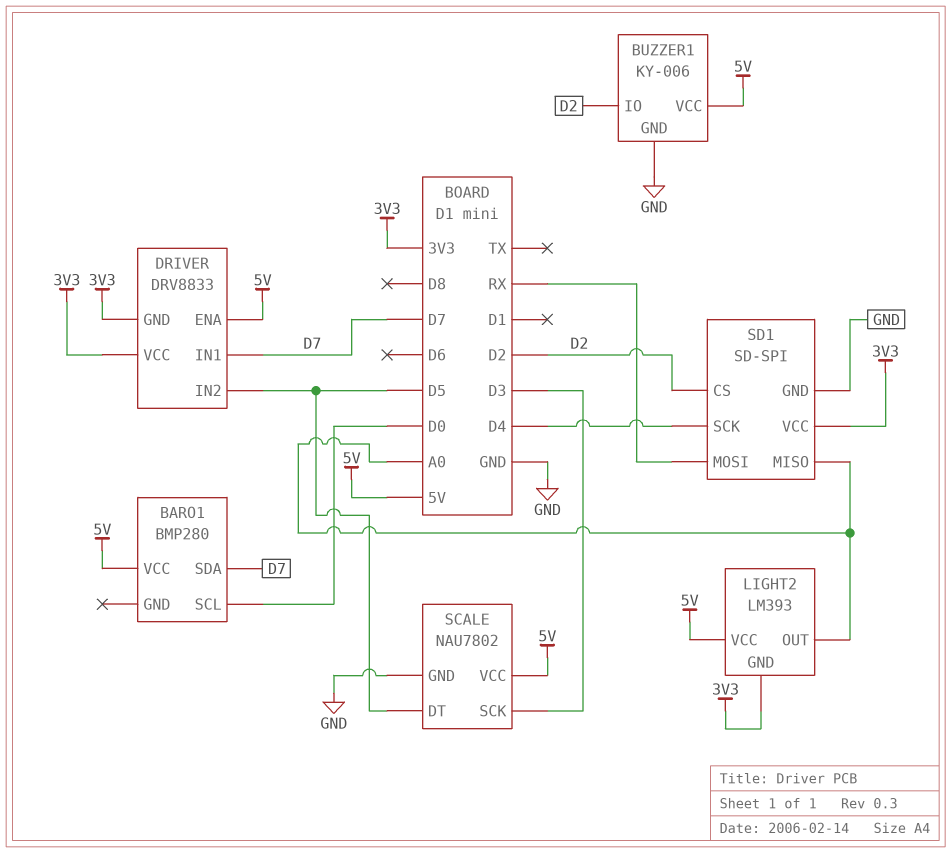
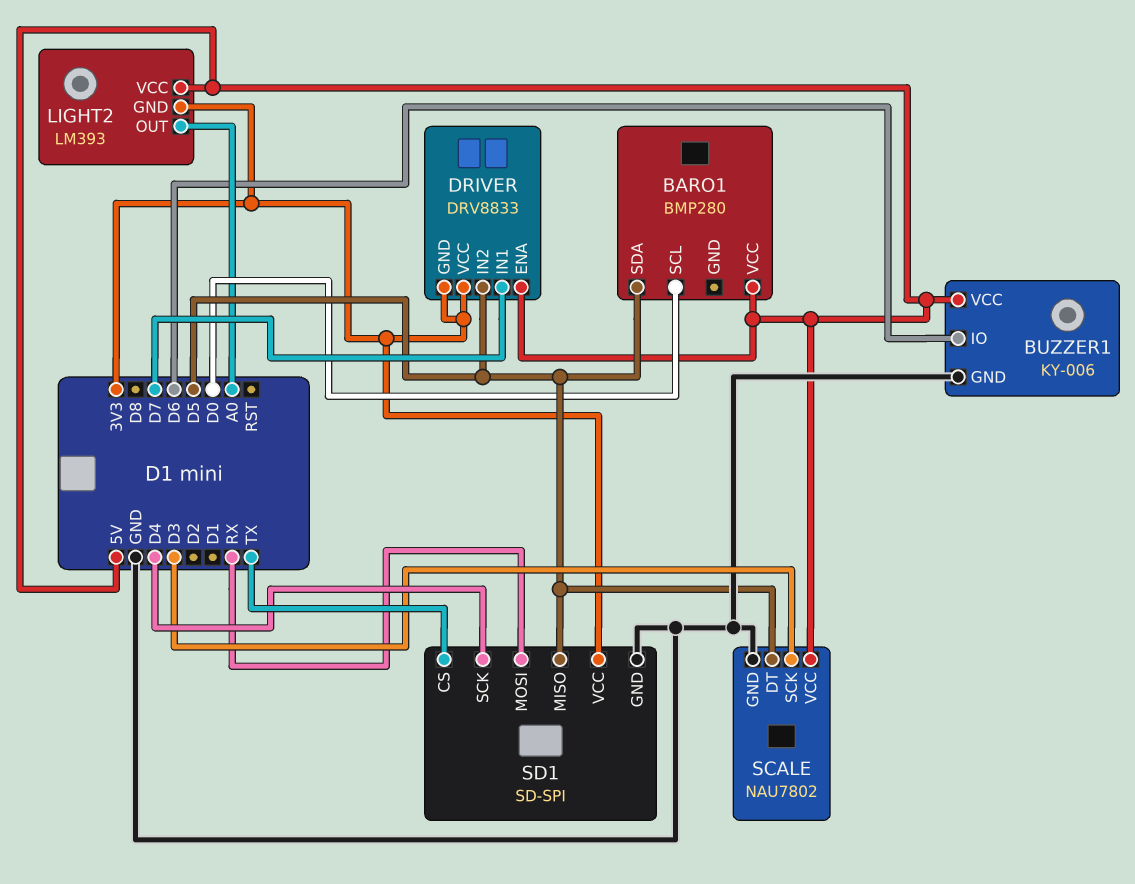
BARO1 pin SDA: D7 -> D5
BUZZER1 pin IO: D2 -> D6
SD1 pin CS: D2 -> TX
SD1 pin MISO: A0 -> D5

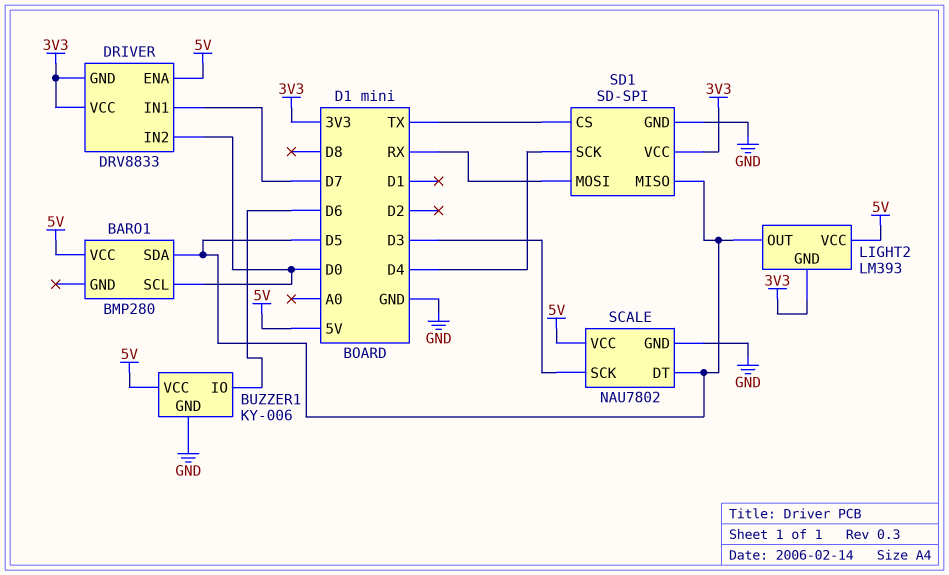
DRIVER pin IN2: D5 -> D0
LIGHT2 pin OUT: A0 -> D5

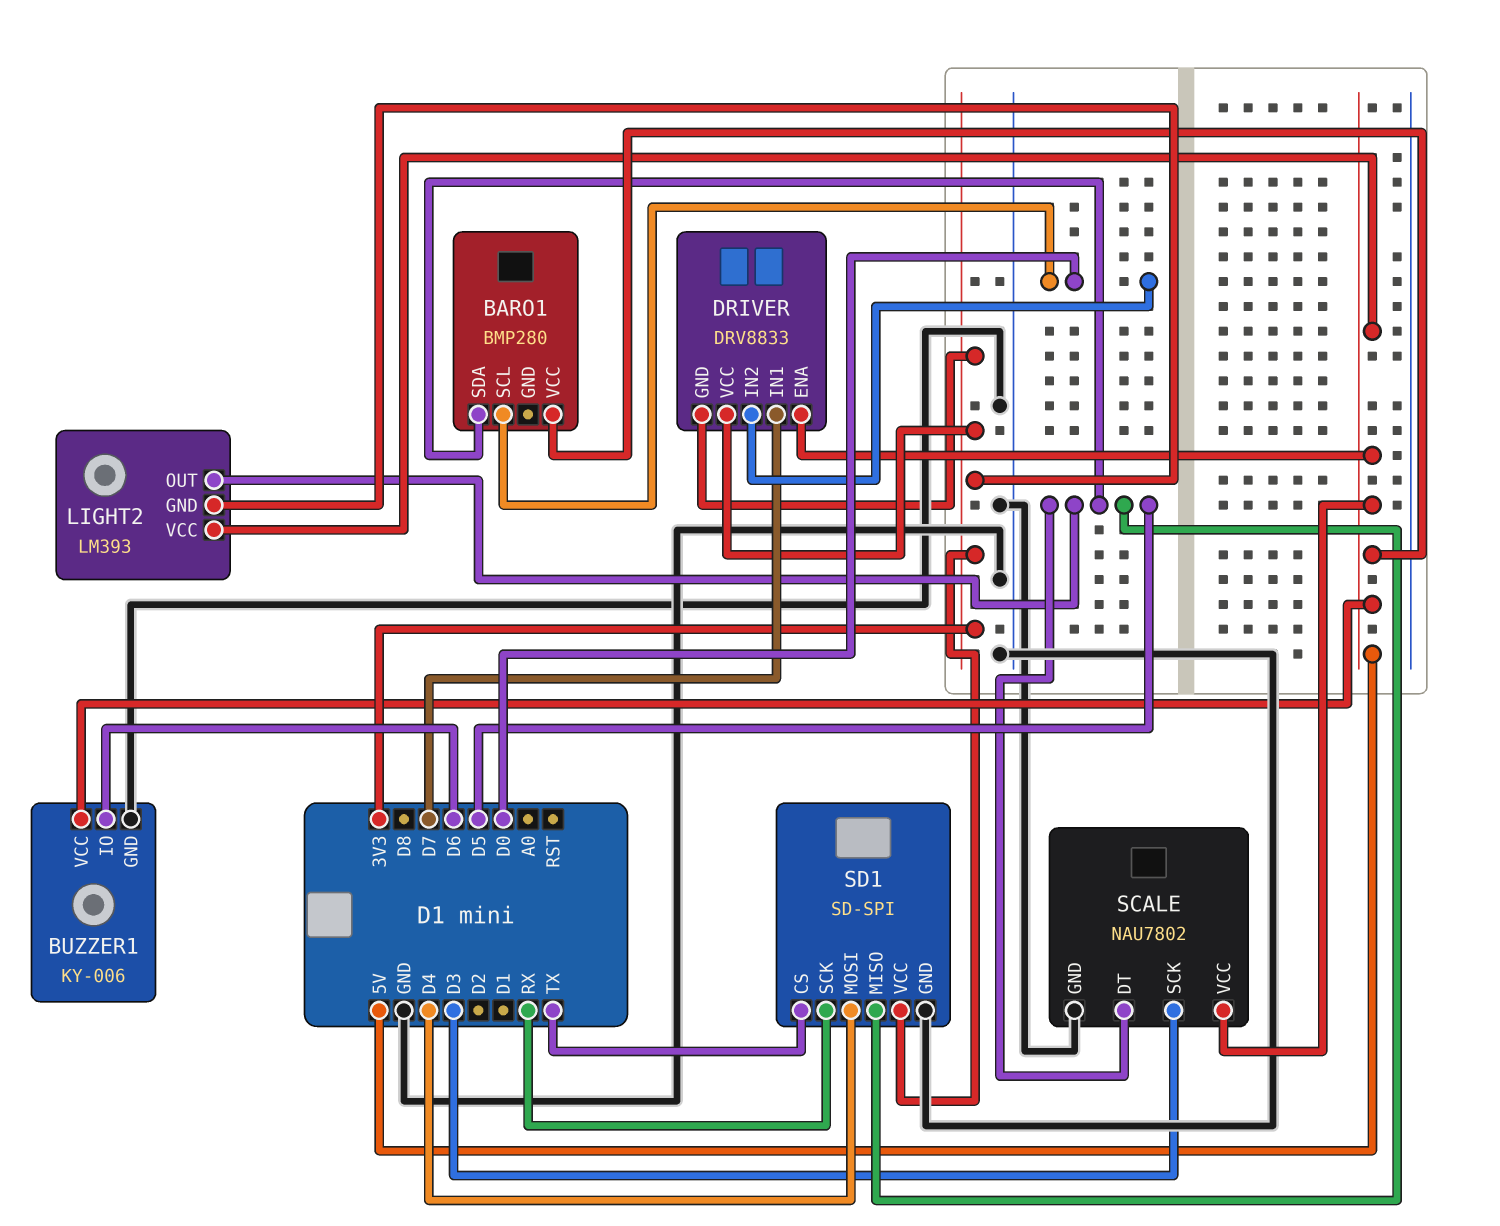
SD1 pin MOSI: RX -> D4
SD1 pin SCK: D4 -> RX

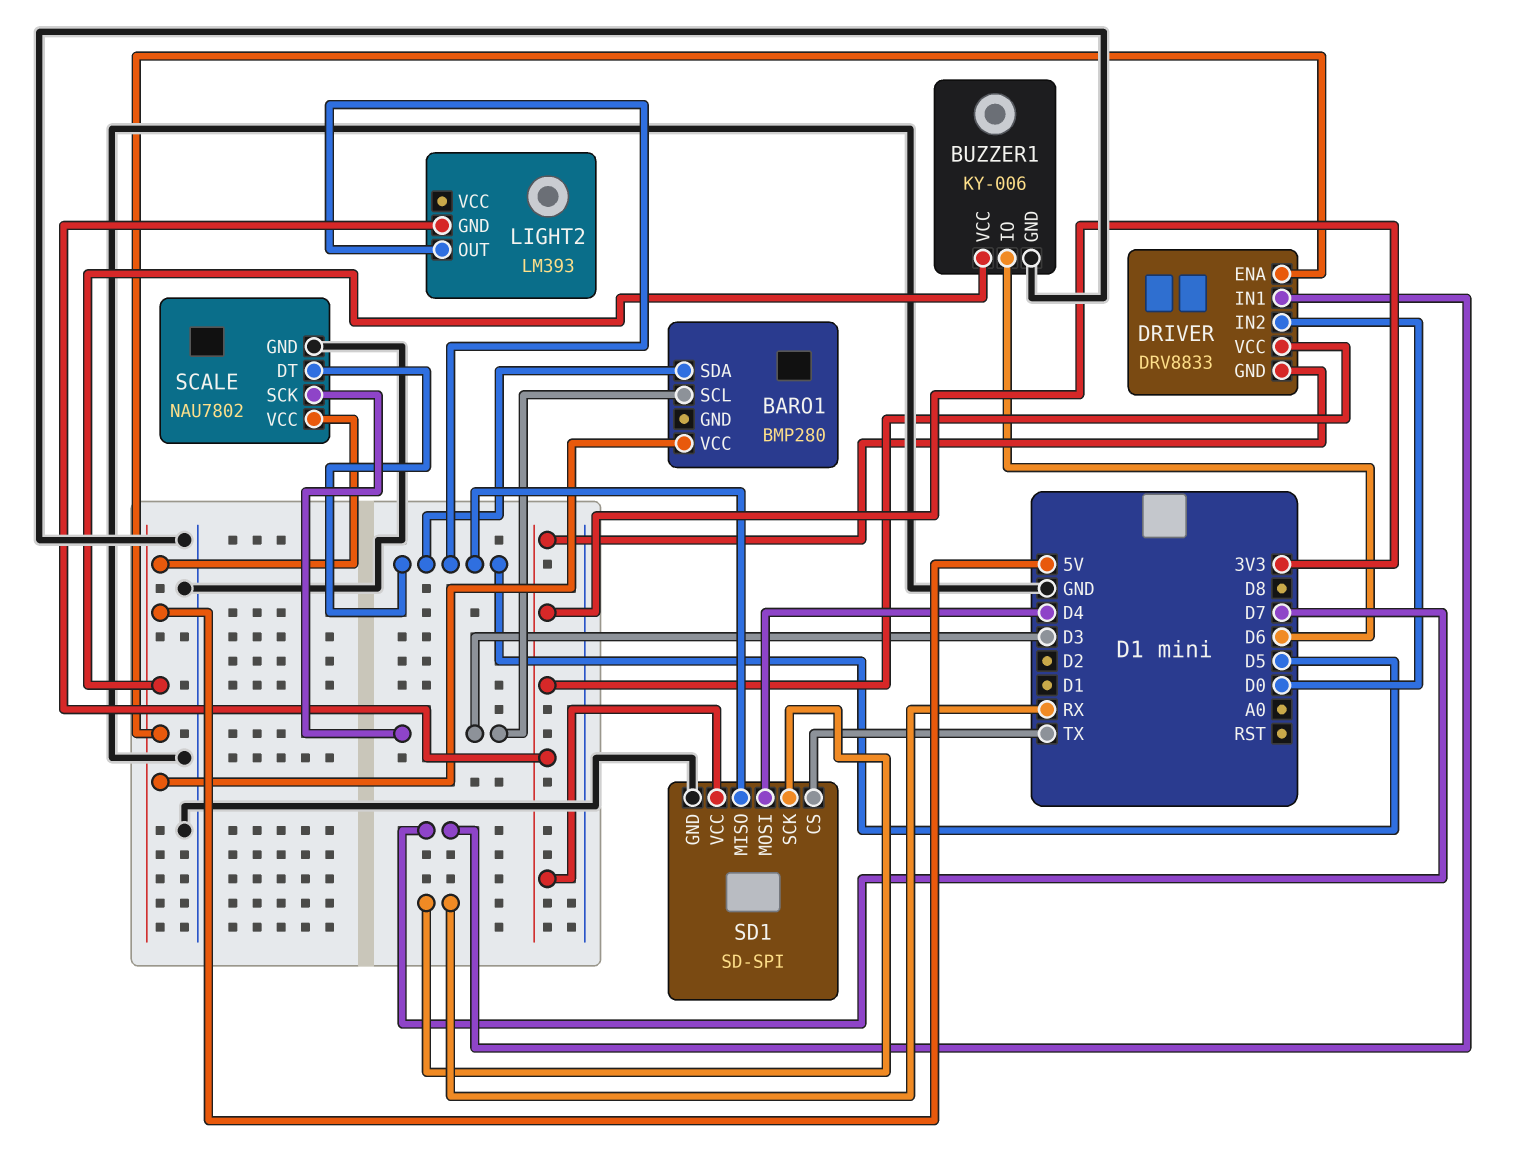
BARO1 pin SCL: D0 -> D3
LIGHT2 pin VCC: 5V -> none

